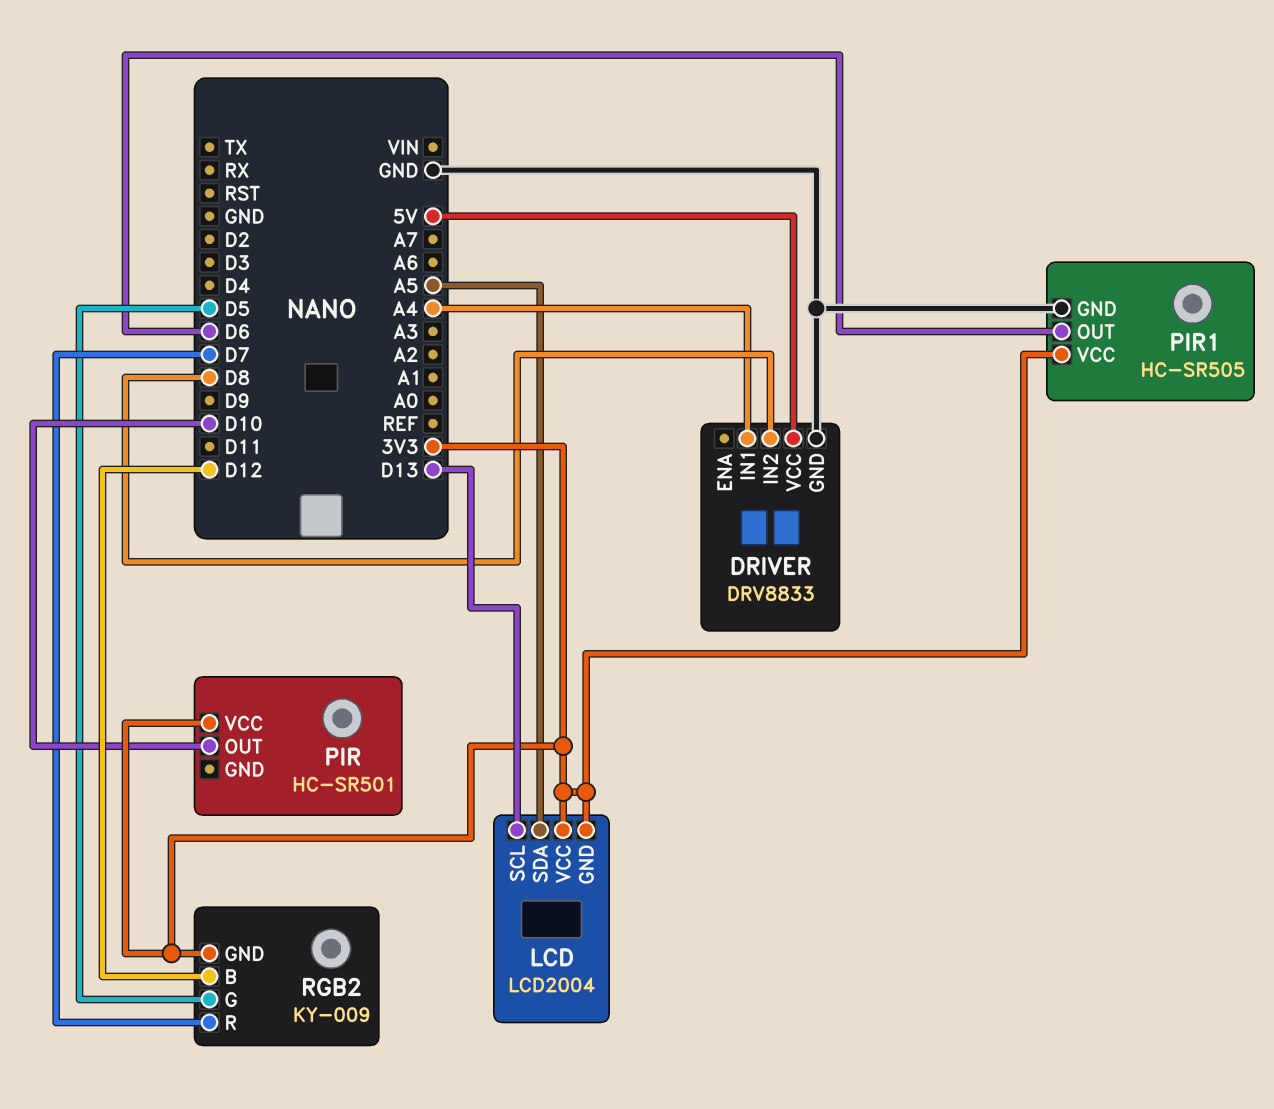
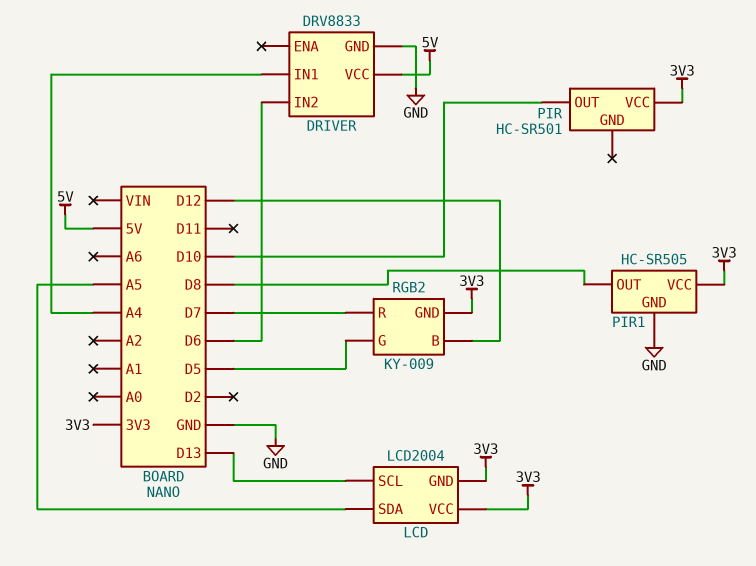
DRIVER pin IN2: D8 -> D6
PIR1 pin OUT: D6 -> D8

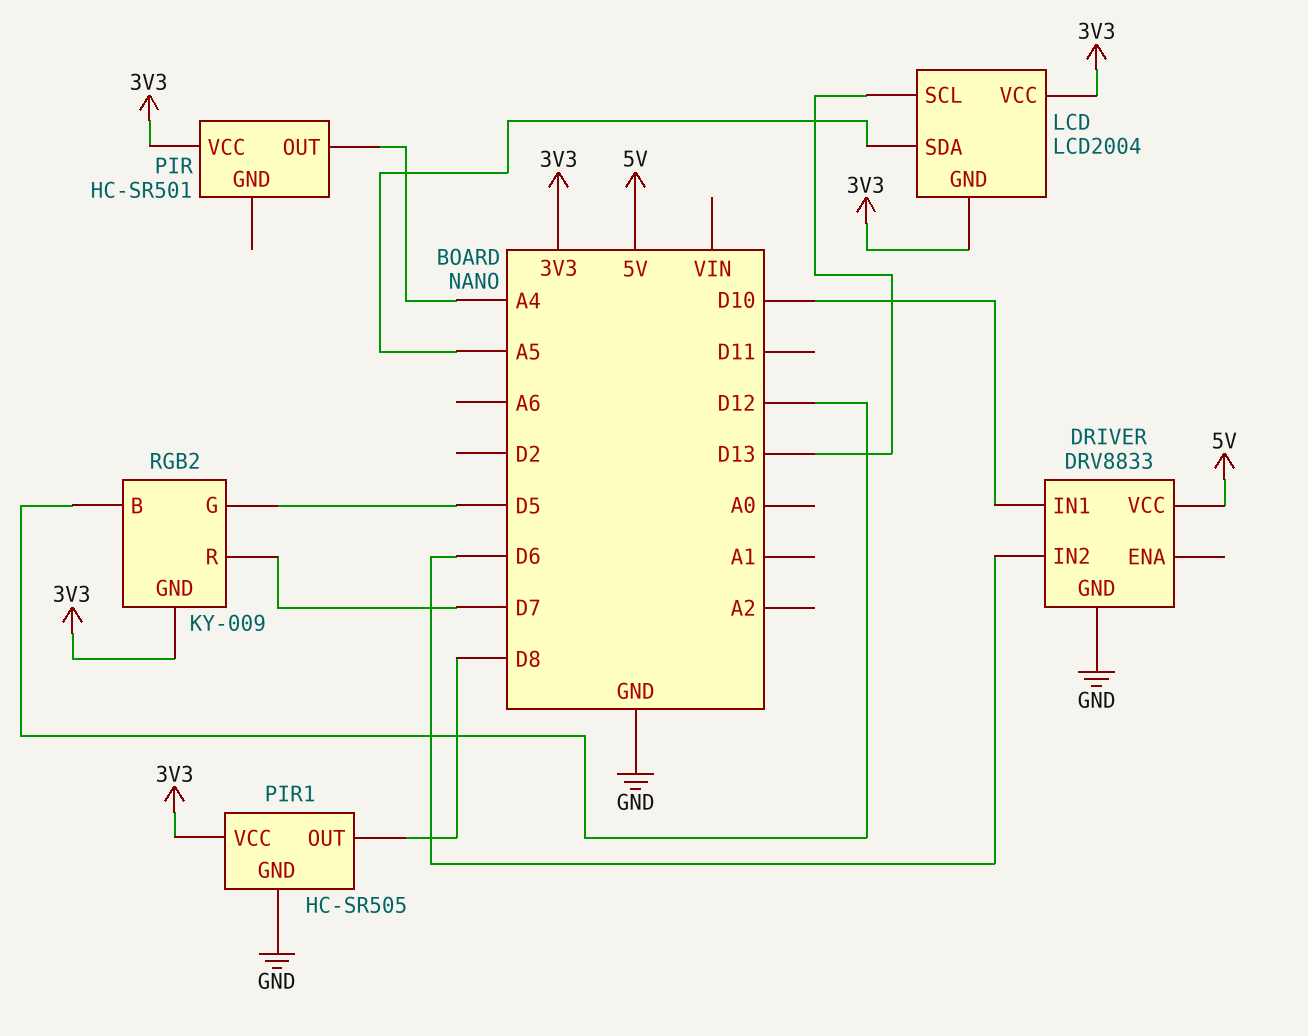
DRIVER pin IN1: A4 -> D10
PIR pin OUT: D10 -> A4

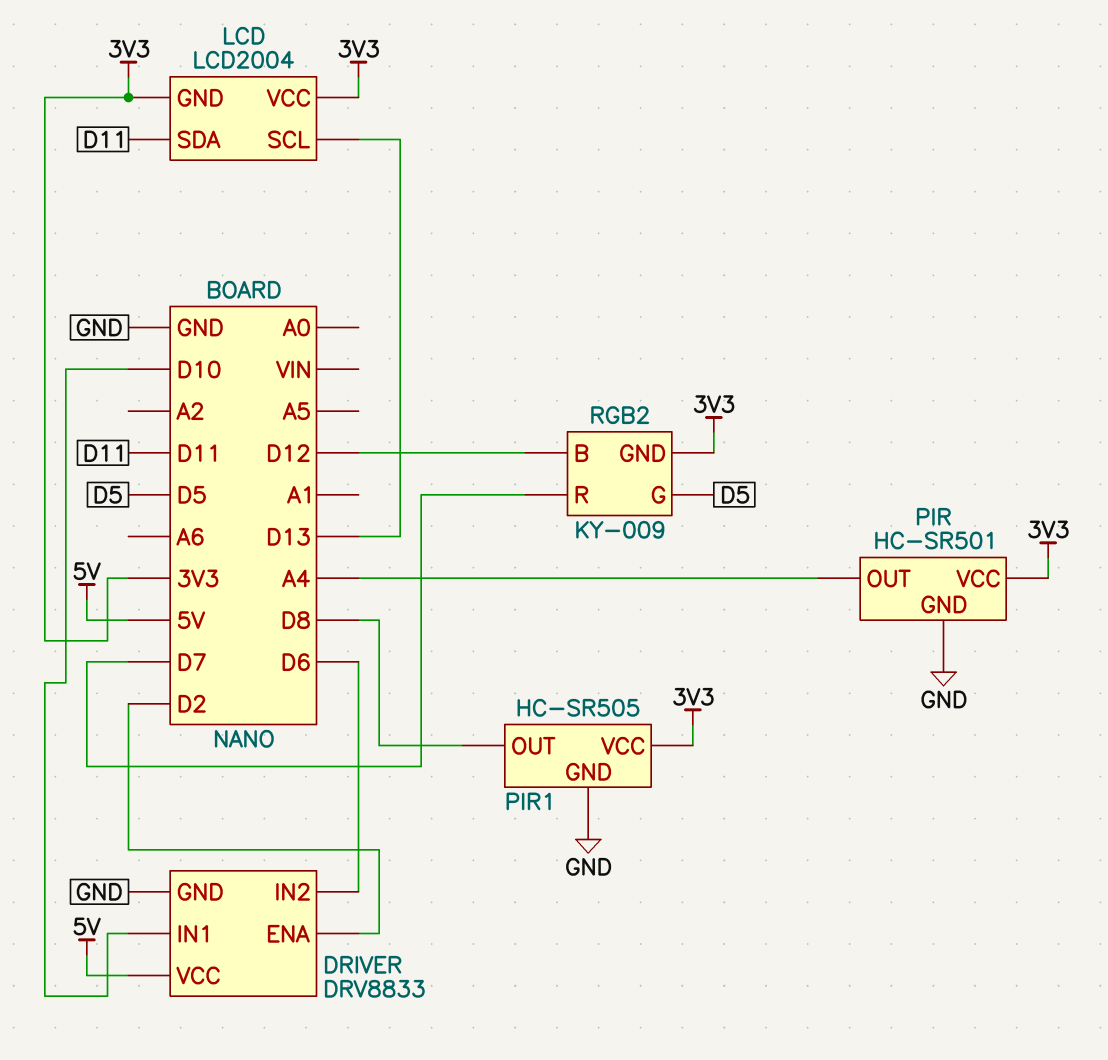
DRIVER pin ENA: none -> D2
LCD pin SDA: A5 -> D11
PIR pin GND: none -> GND

